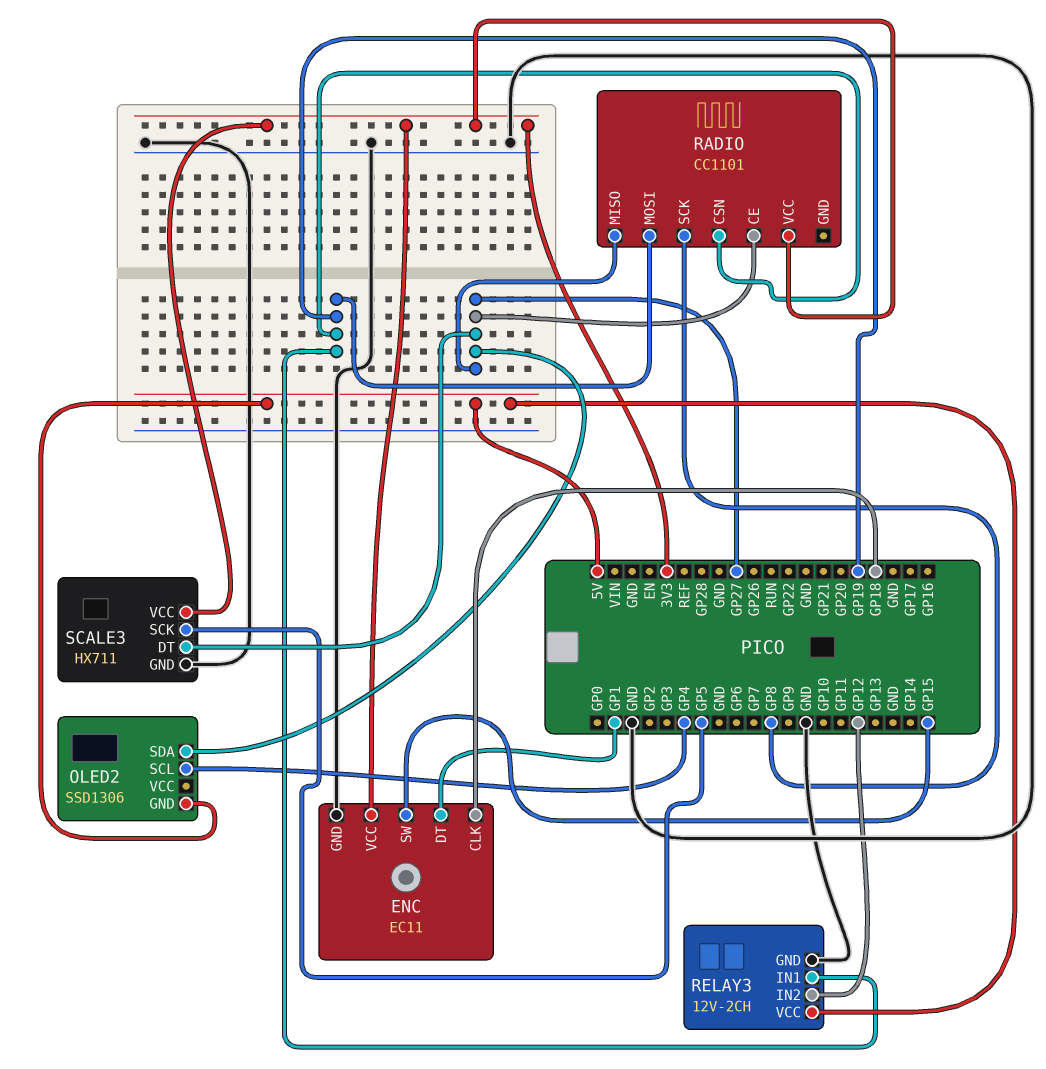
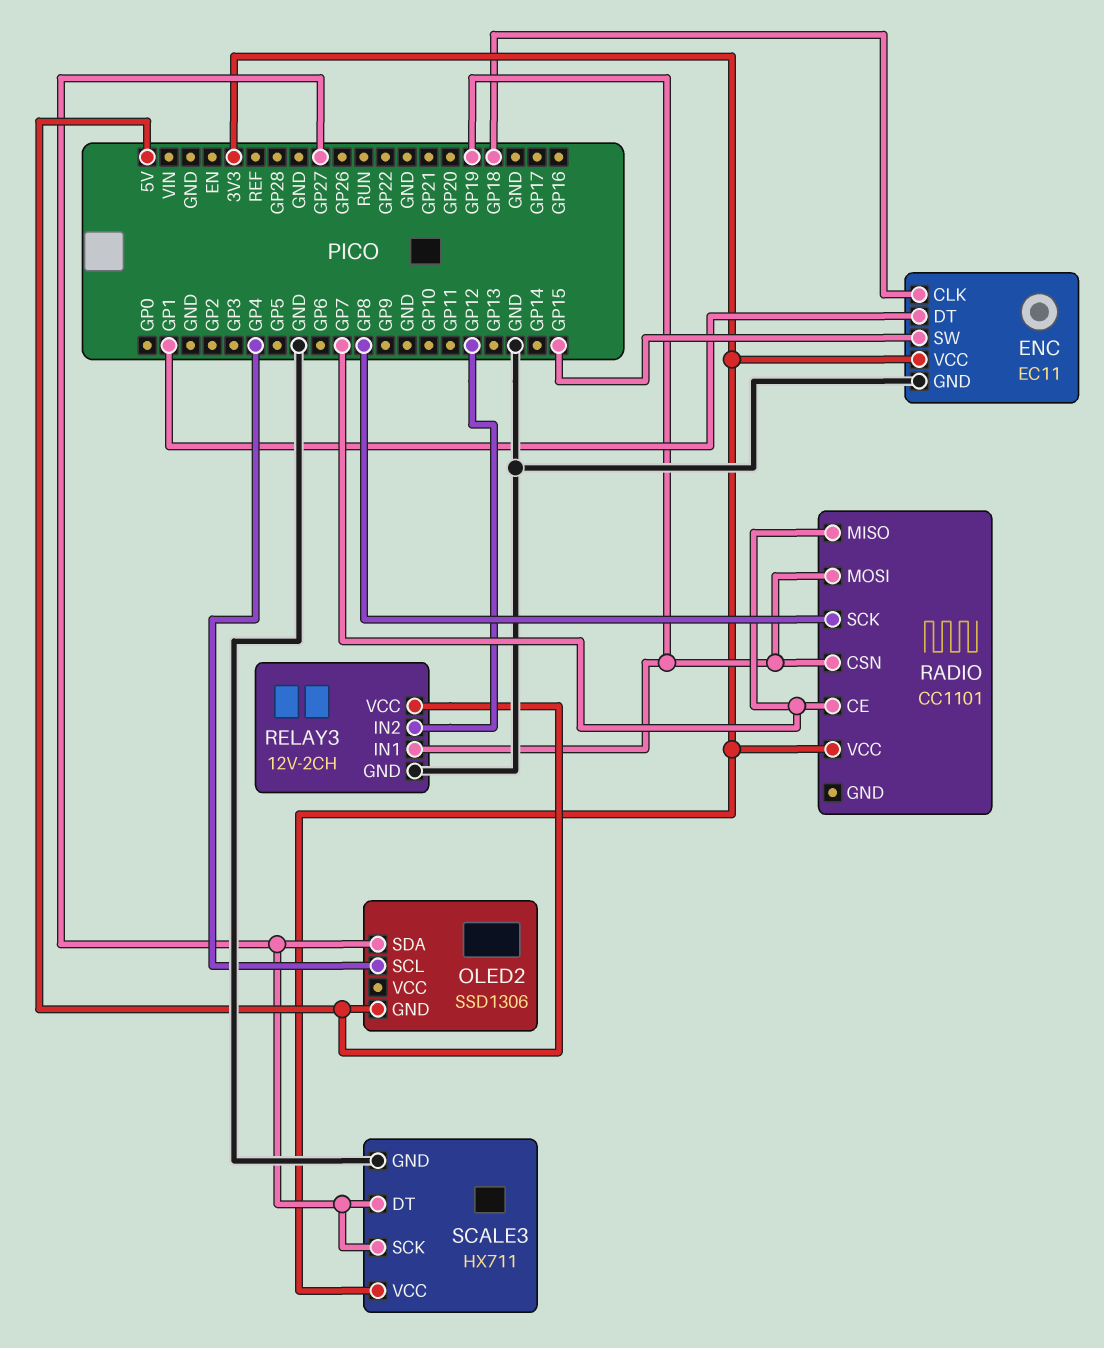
RADIO pin CE: GP27 -> GP7
RADIO pin MISO: GP27 -> GP7
SCALE3 pin SCK: GP5 -> GP27

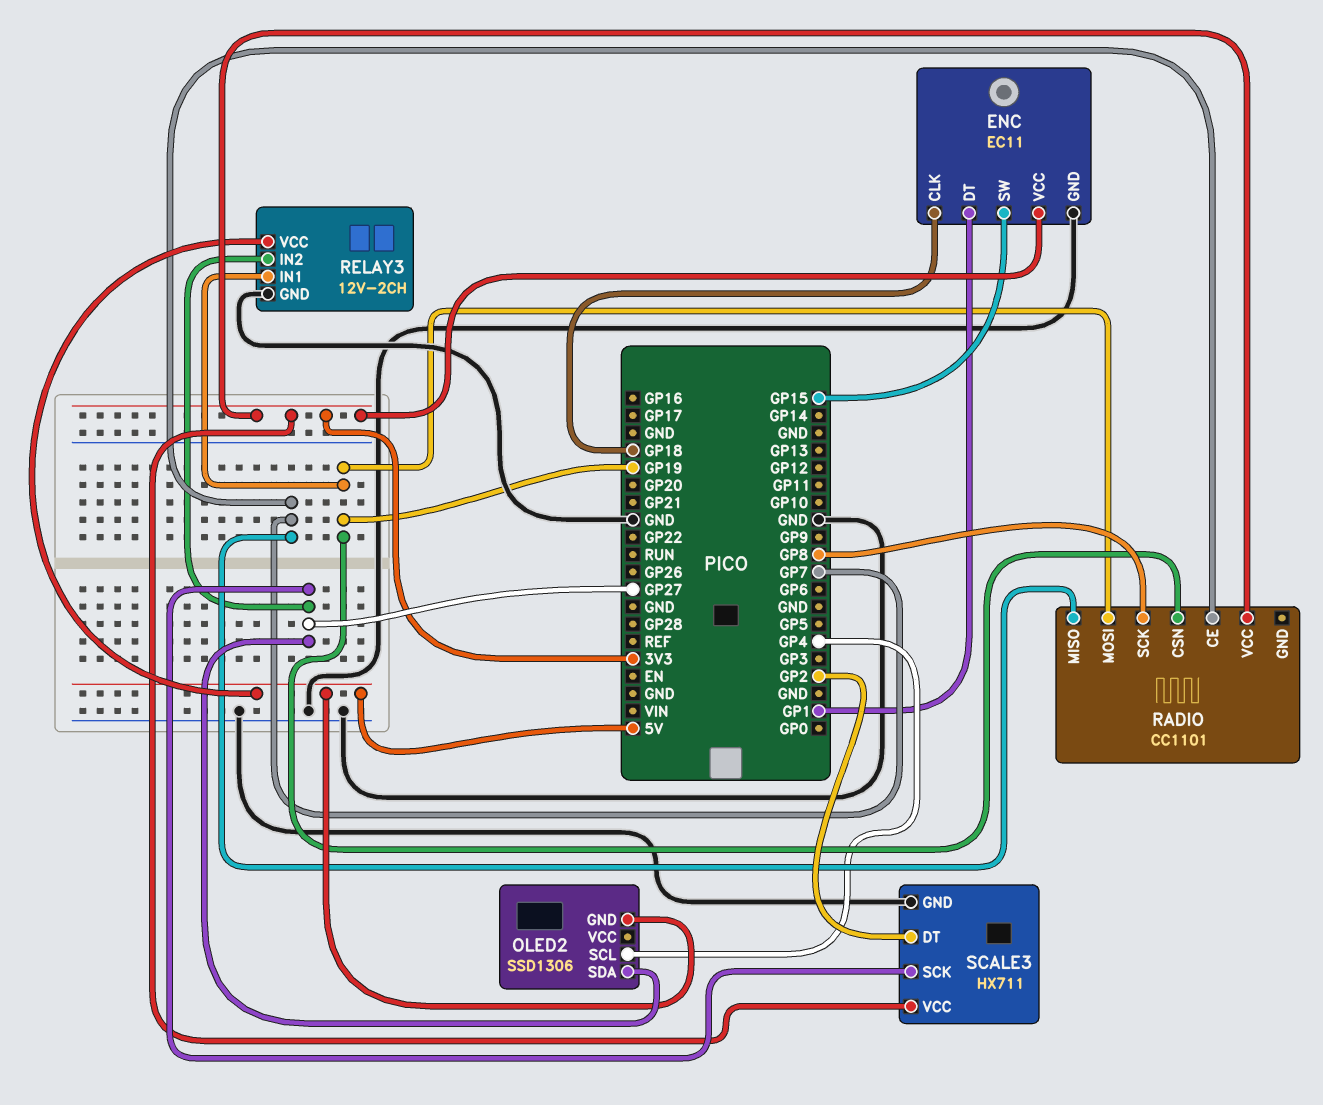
RELAY3 pin IN2: GP12 -> GP27
SCALE3 pin DT: GP27 -> GP2

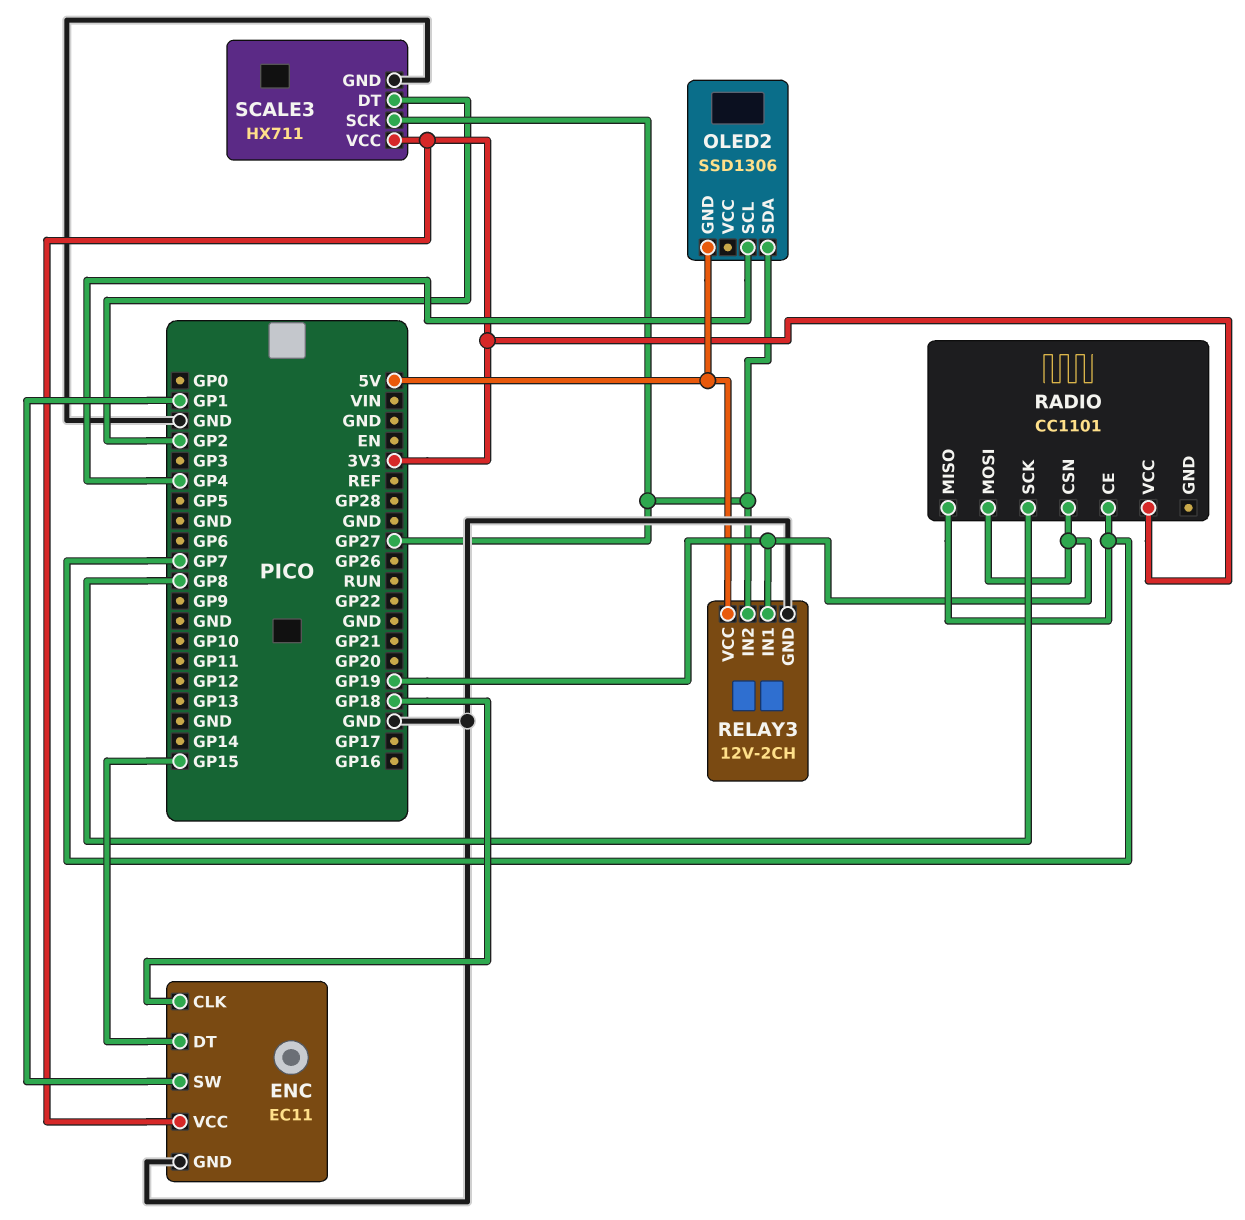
ENC pin DT: GP1 -> GP15
ENC pin SW: GP15 -> GP1

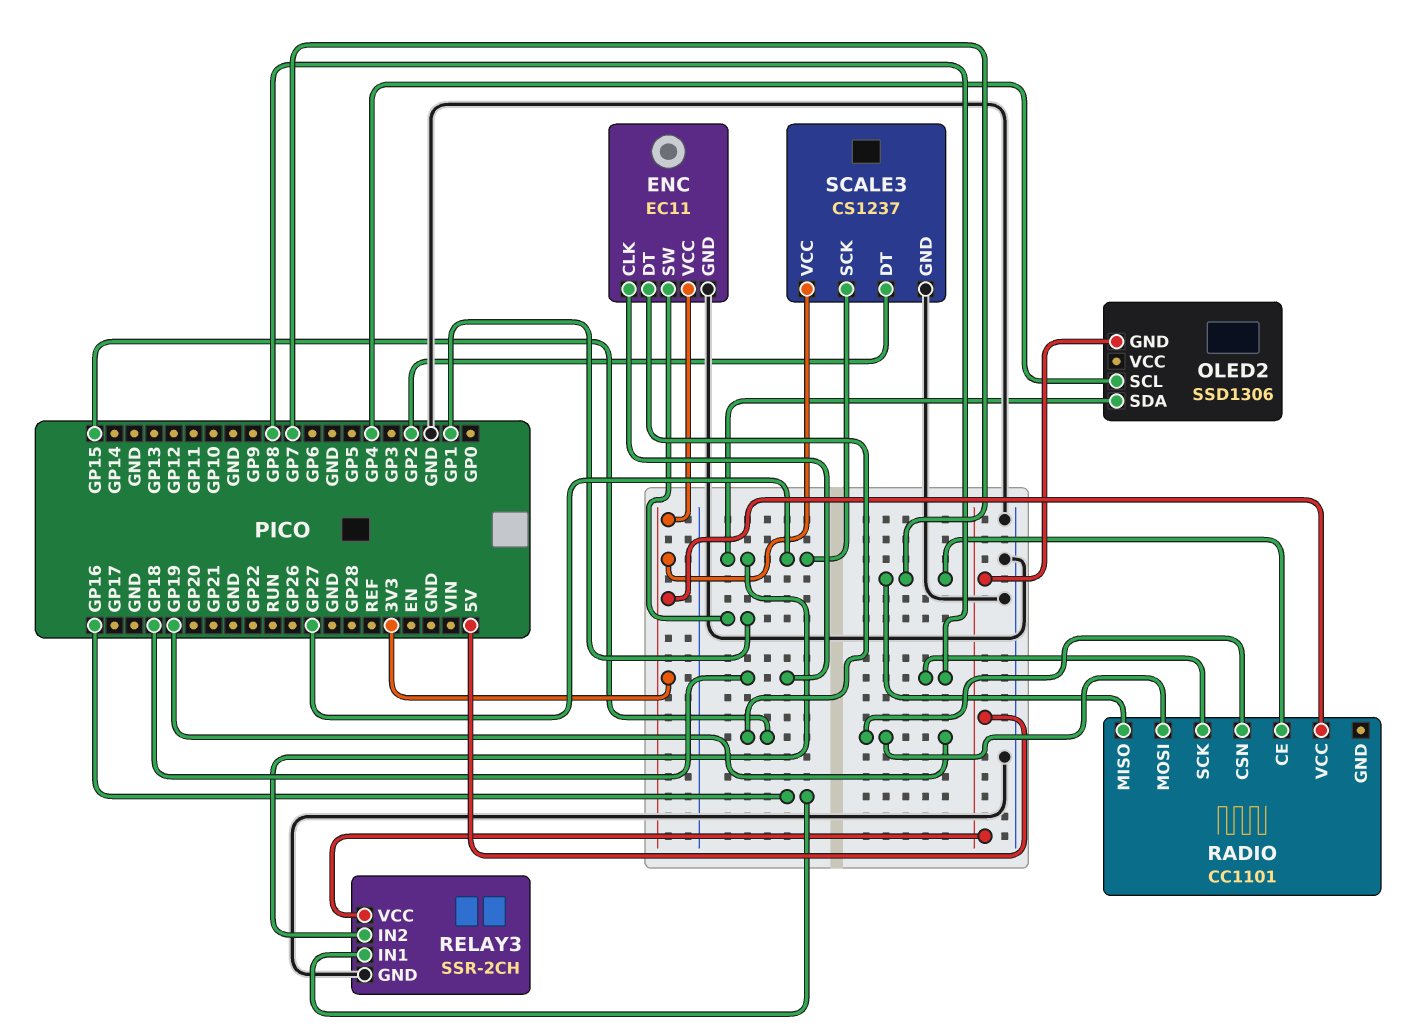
RELAY3: 12V-2CH -> SSR-2CH
RELAY3 pin IN1: GP19 -> GP16
SCALE3: HX711 -> CS1237

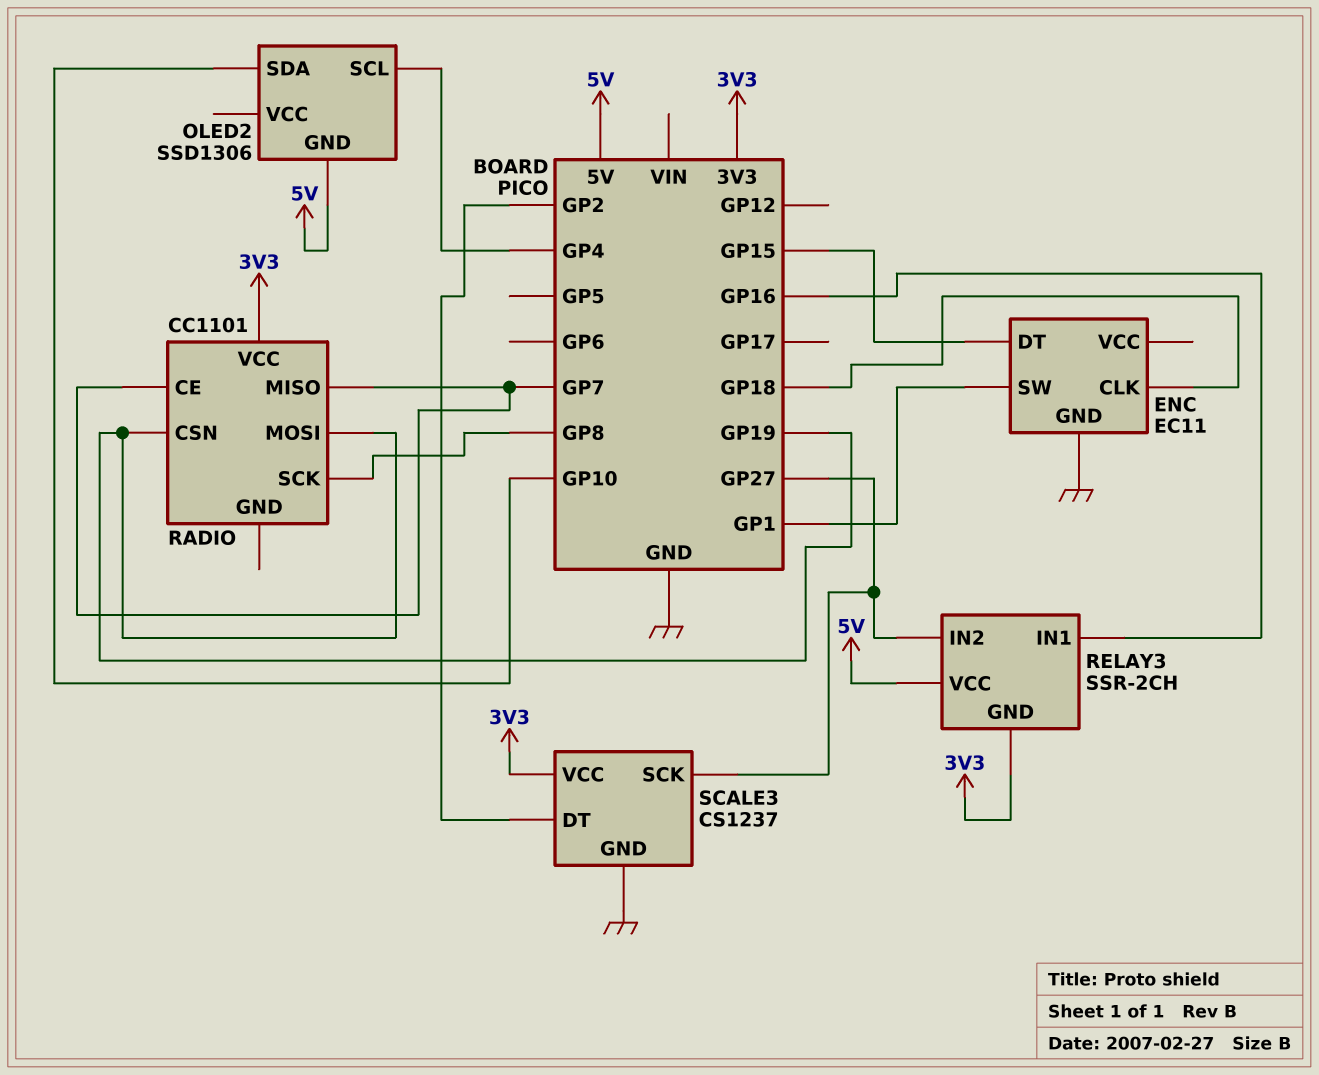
ENC pin VCC: 3V3 -> none
OLED2 pin SDA: GP27 -> GP10
RELAY3 pin GND: GND -> 3V3

